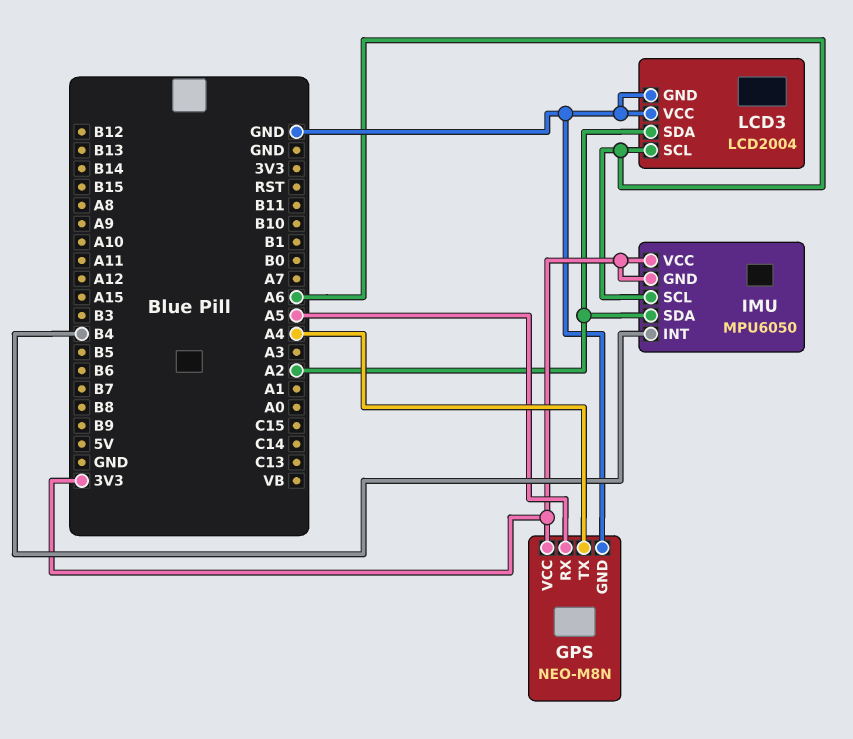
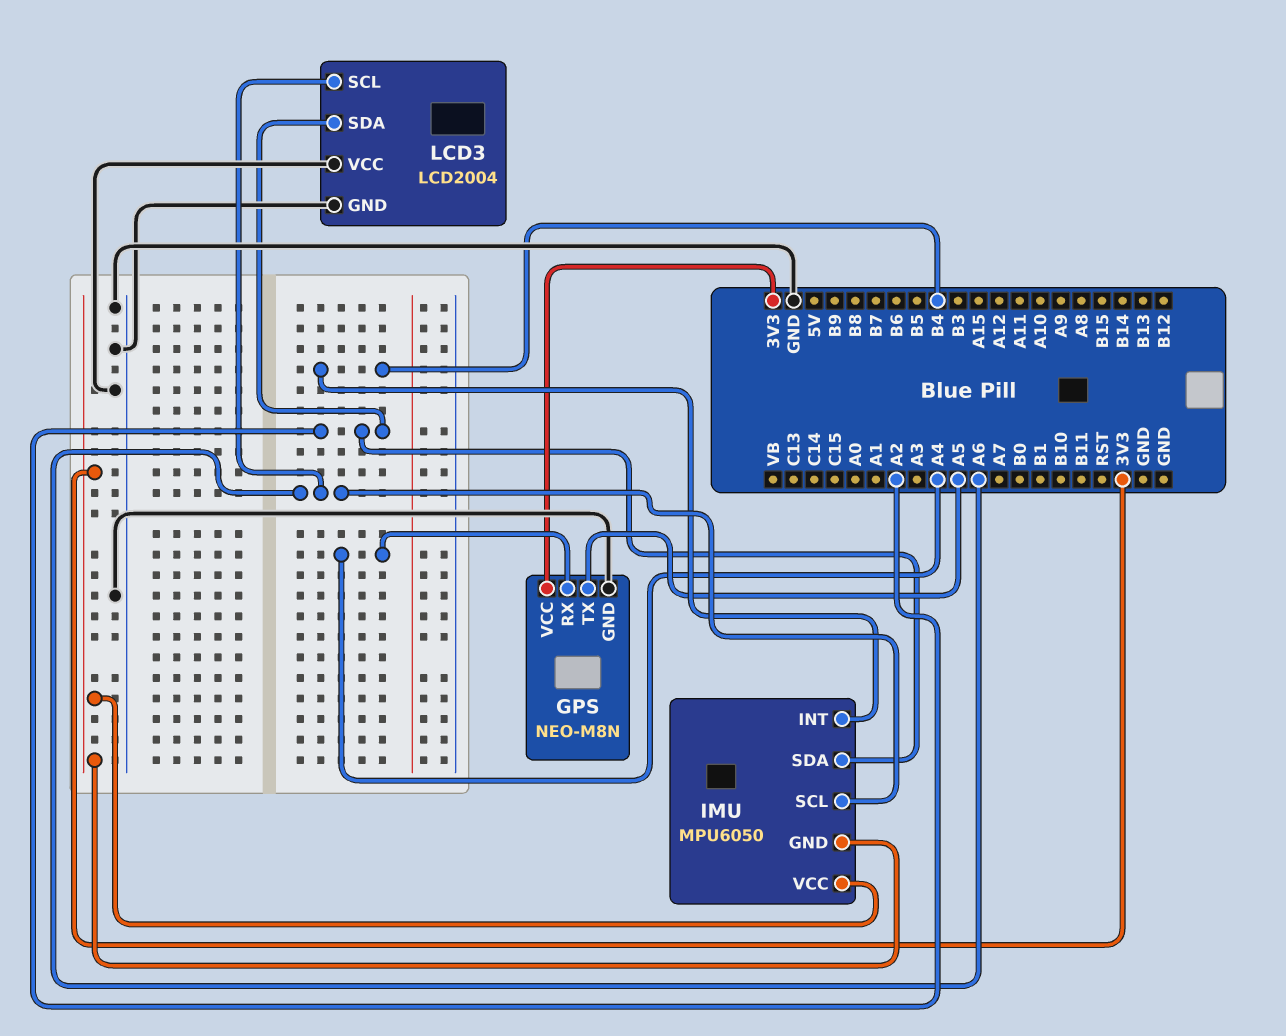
GPS pin RX: A5 -> A4
GPS pin TX: A4 -> A5

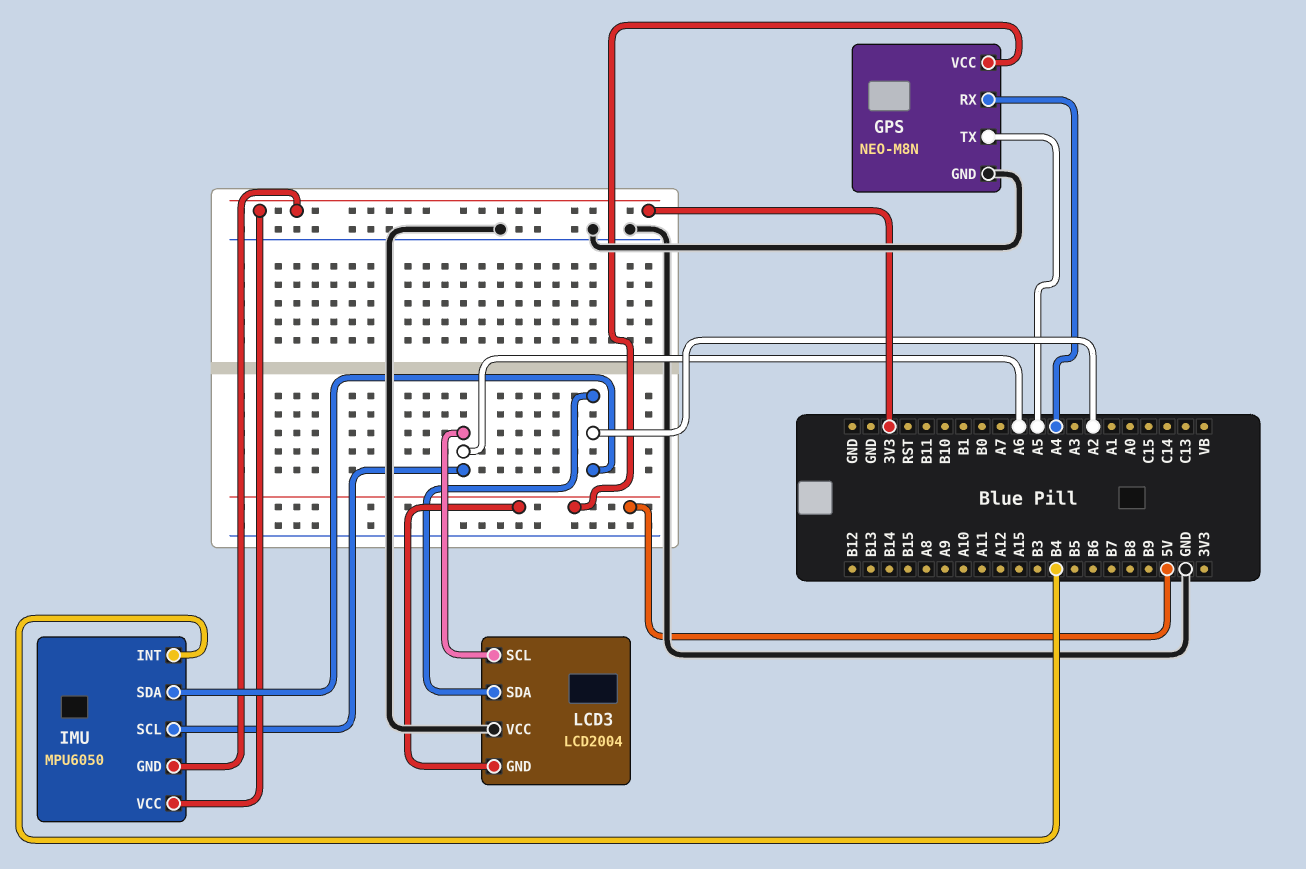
GPS pin VCC: 3V3 -> 5V
LCD3 pin GND: GND -> 5V

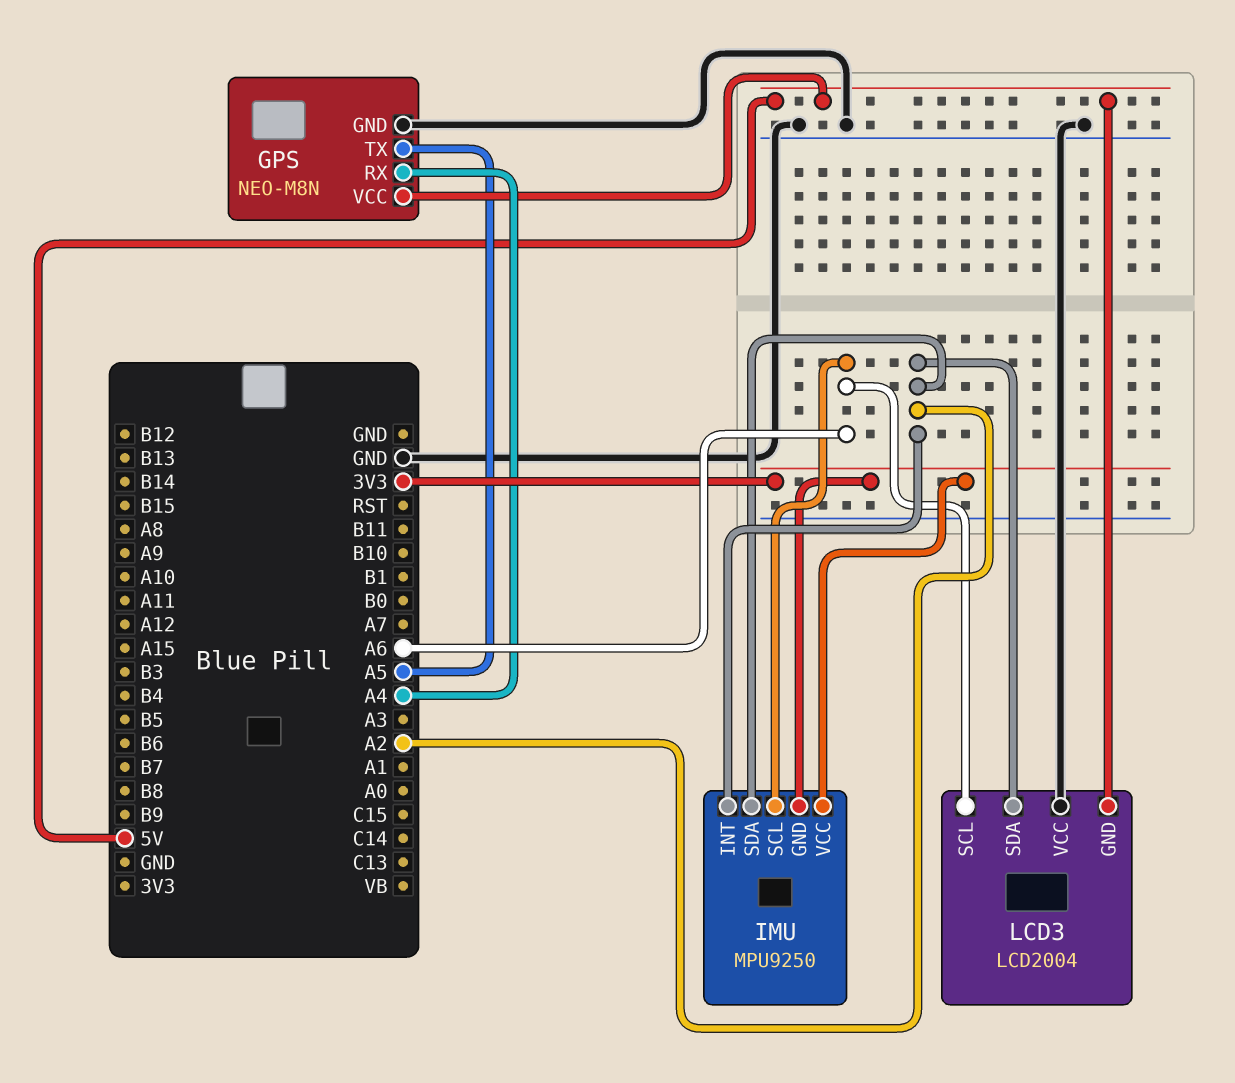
IMU: MPU6050 -> MPU9250
IMU pin INT: B4 -> A2

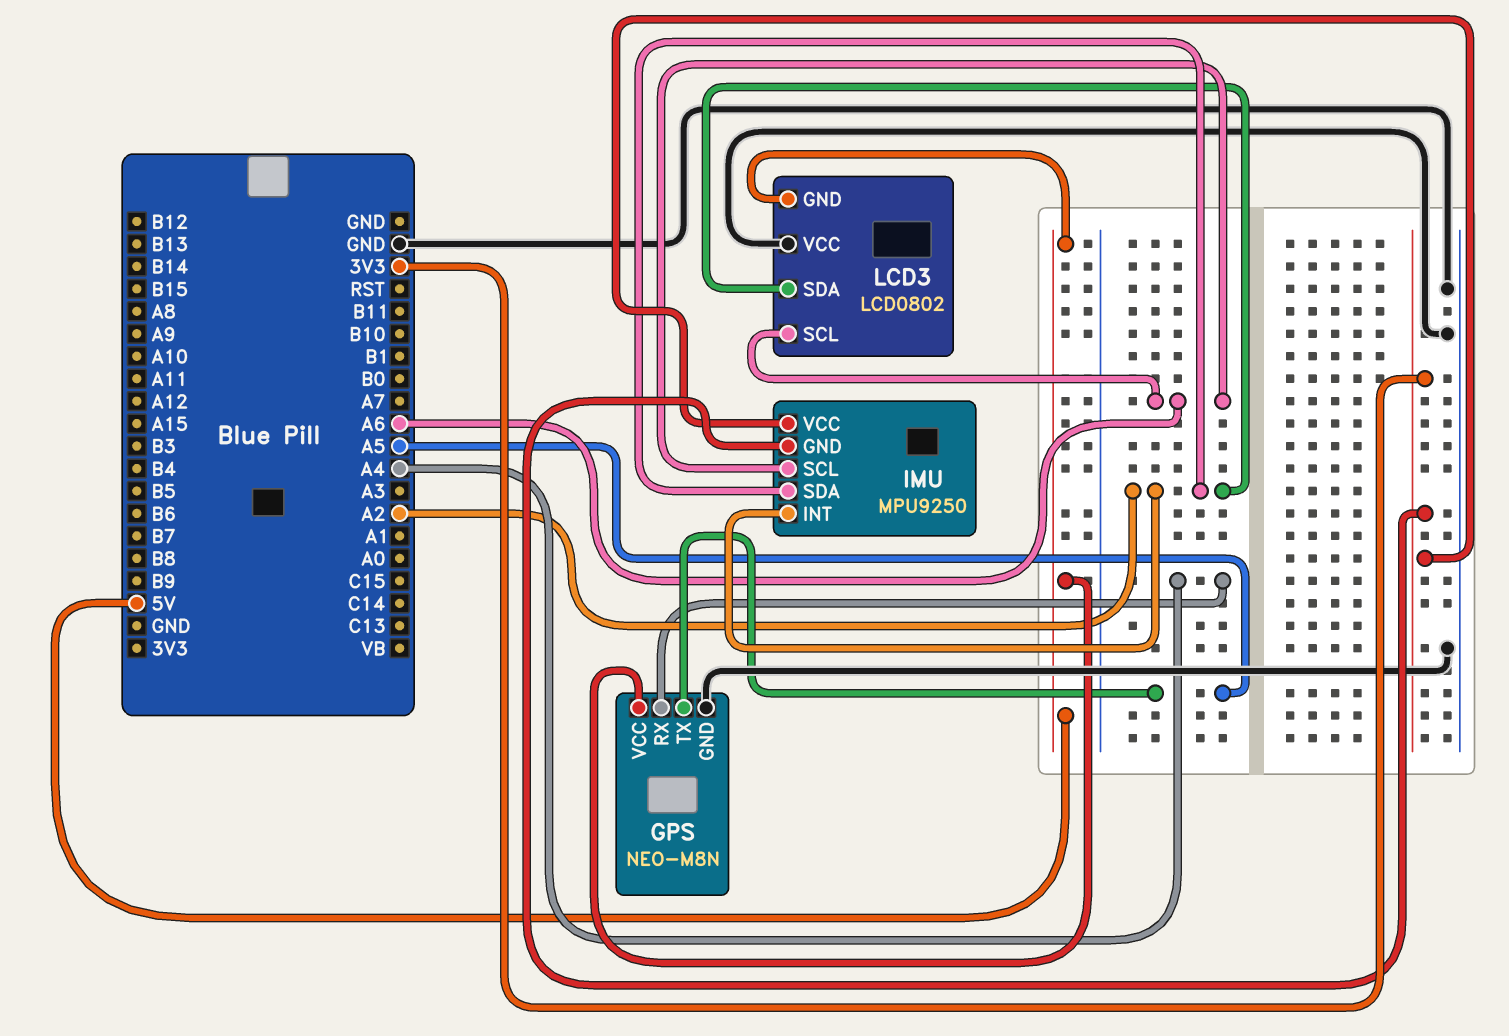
LCD3: LCD2004 -> LCD0802

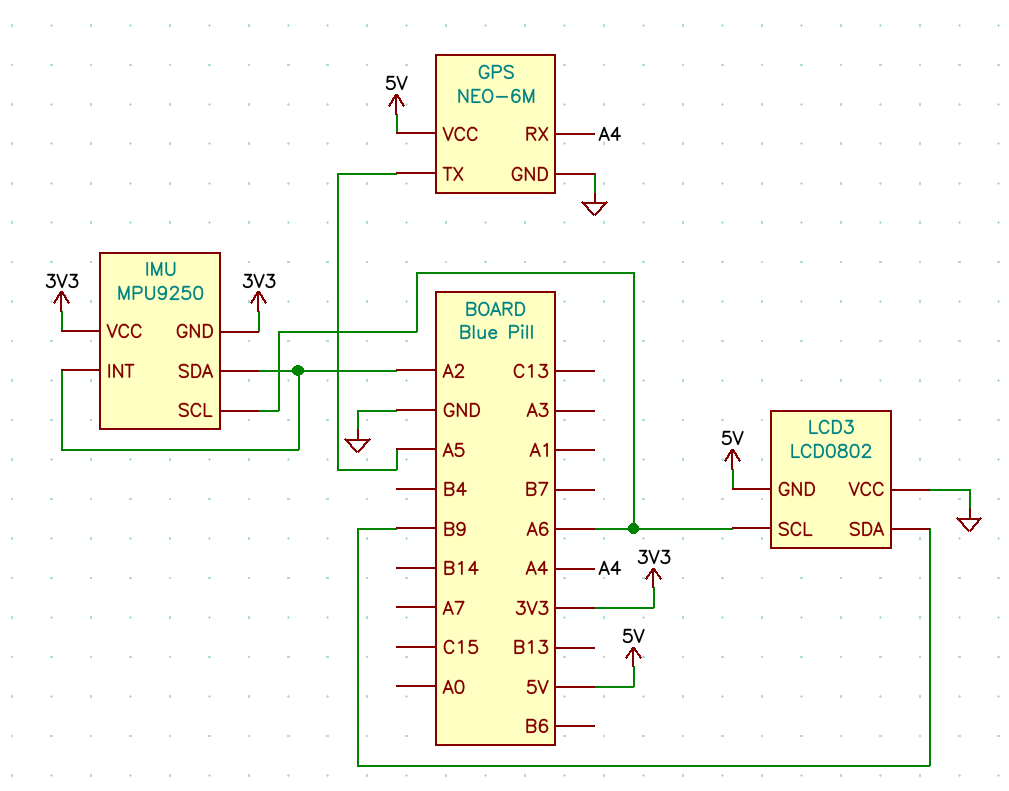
GPS: NEO-M8N -> NEO-6M
LCD3 pin SDA: A2 -> B9

